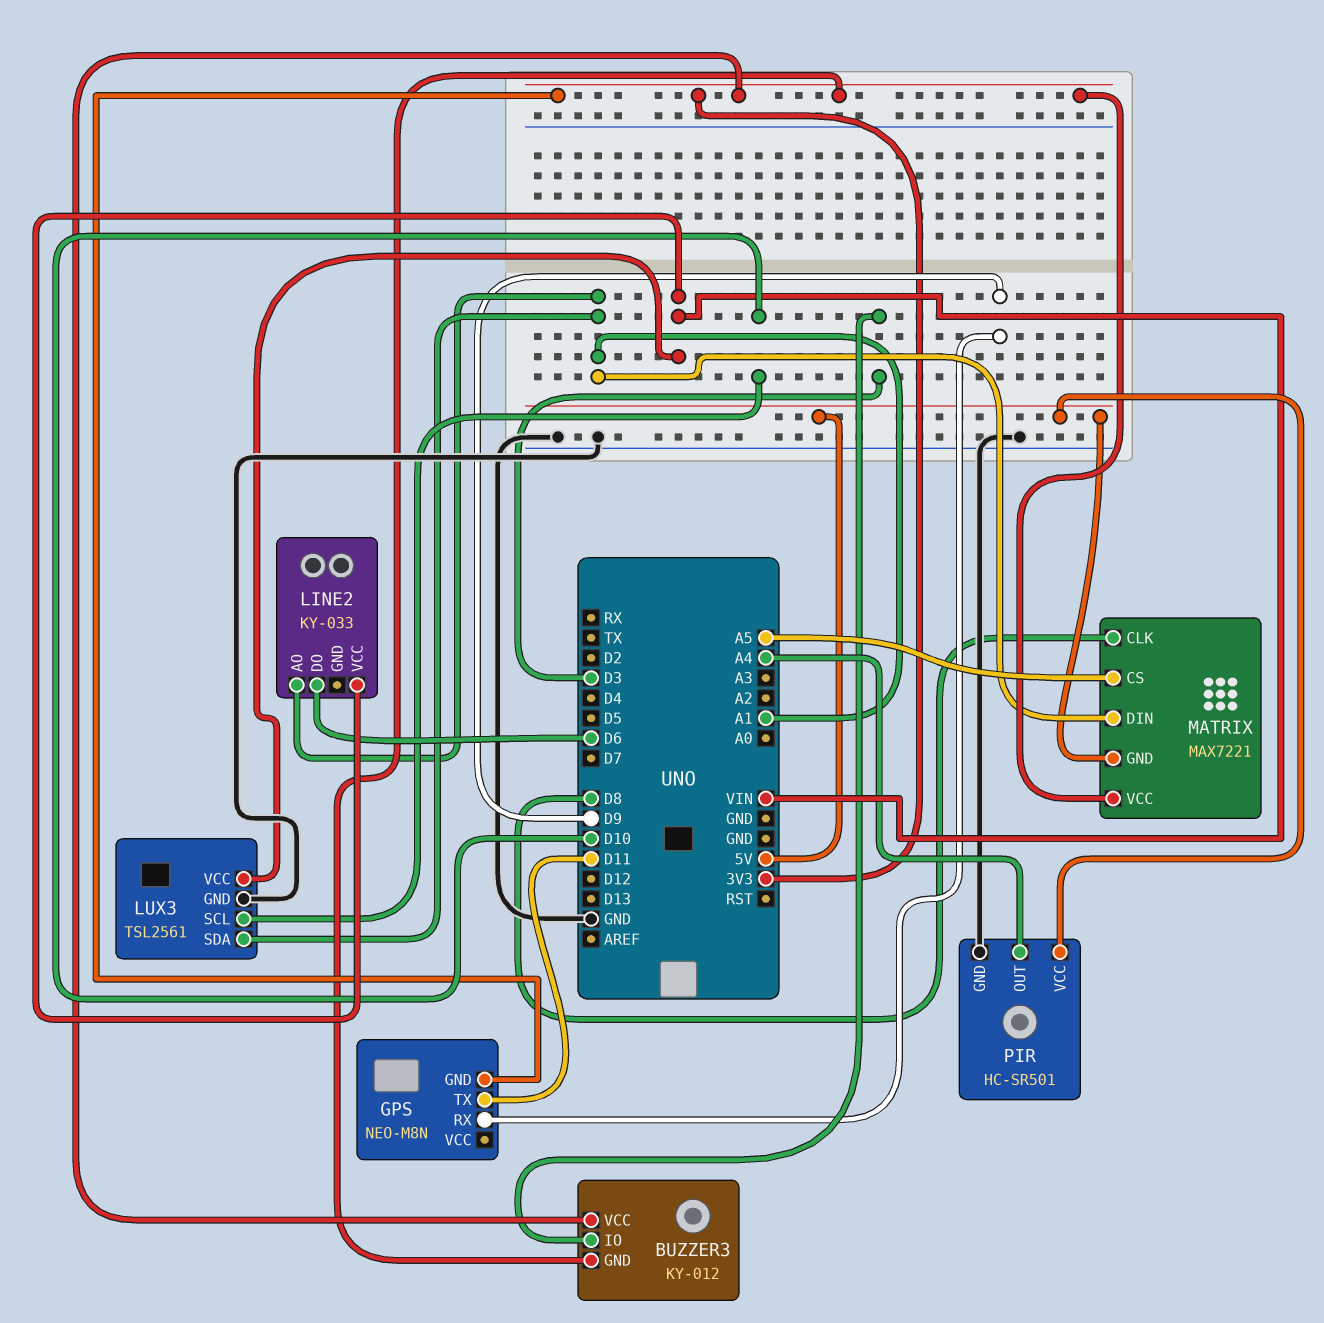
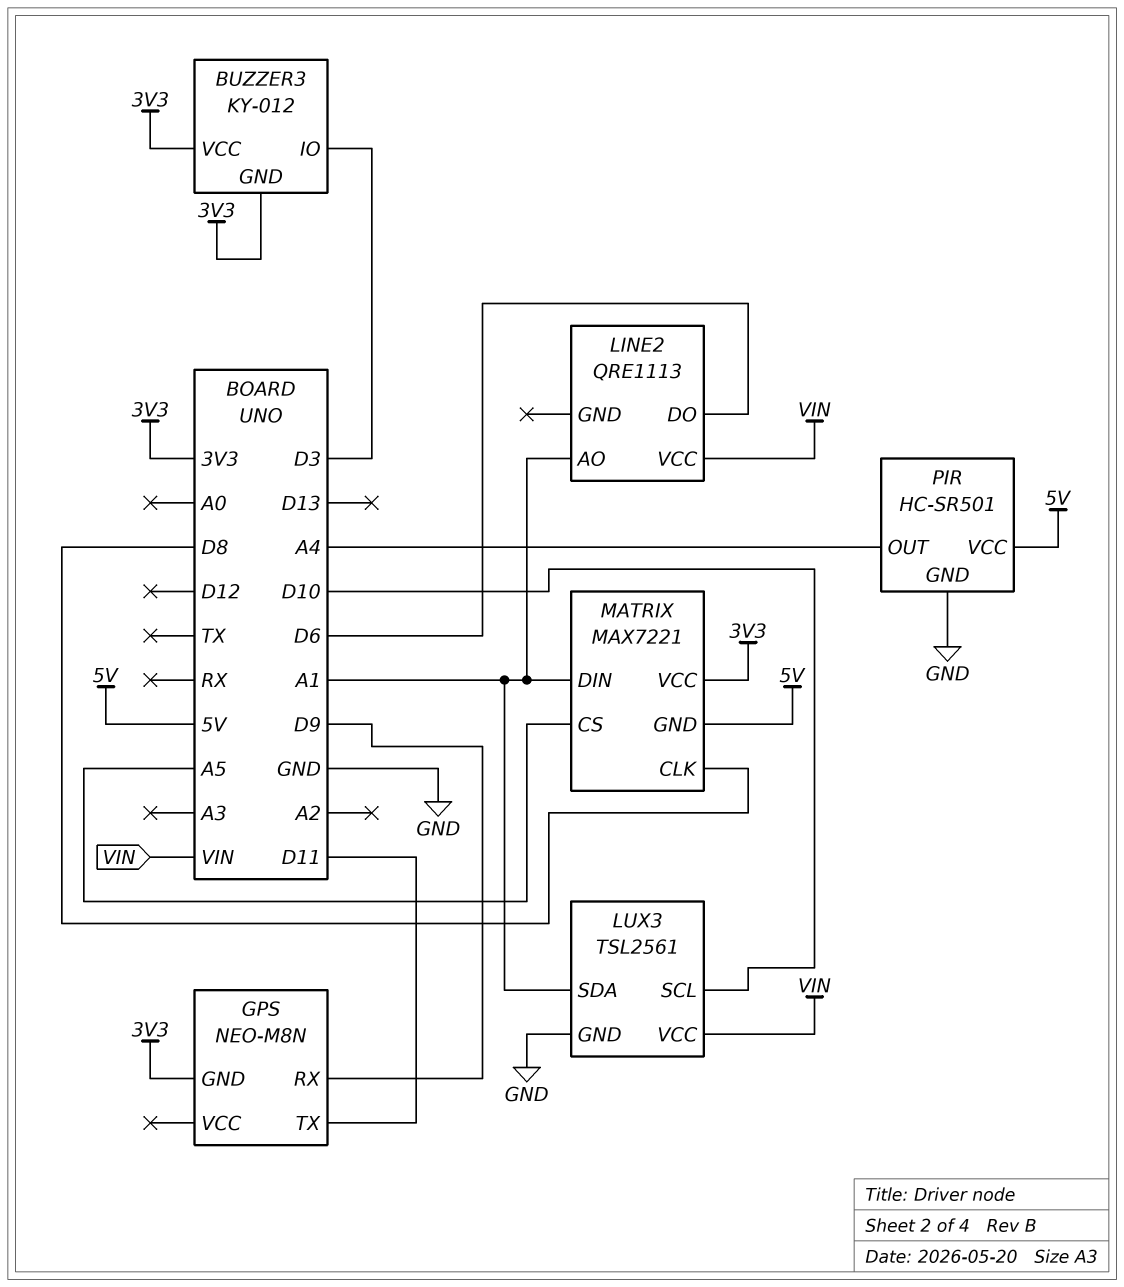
LINE2: KY-033 -> QRE1113

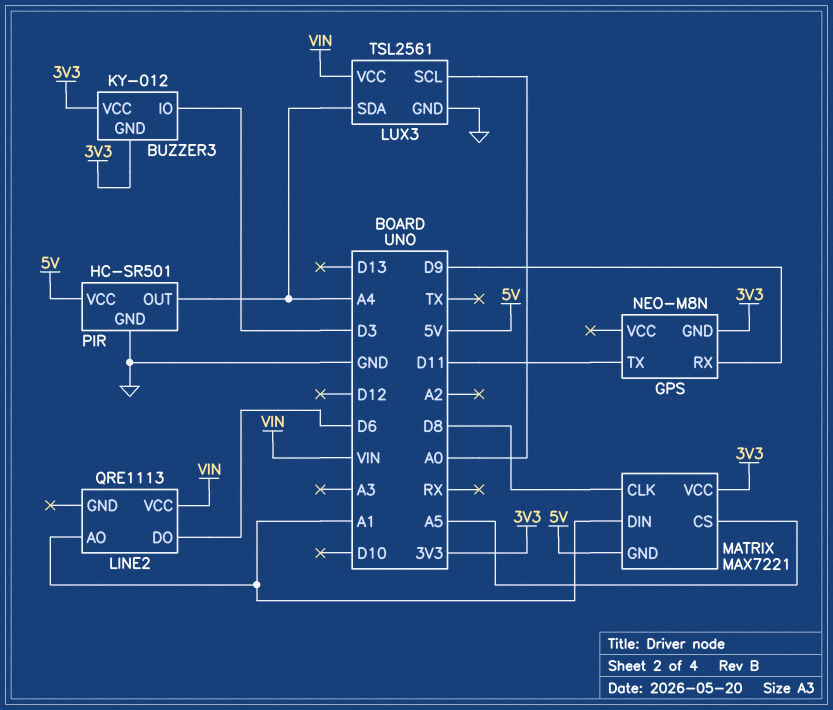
LUX3 pin SCL: D10 -> A0
LUX3 pin SDA: A1 -> A4

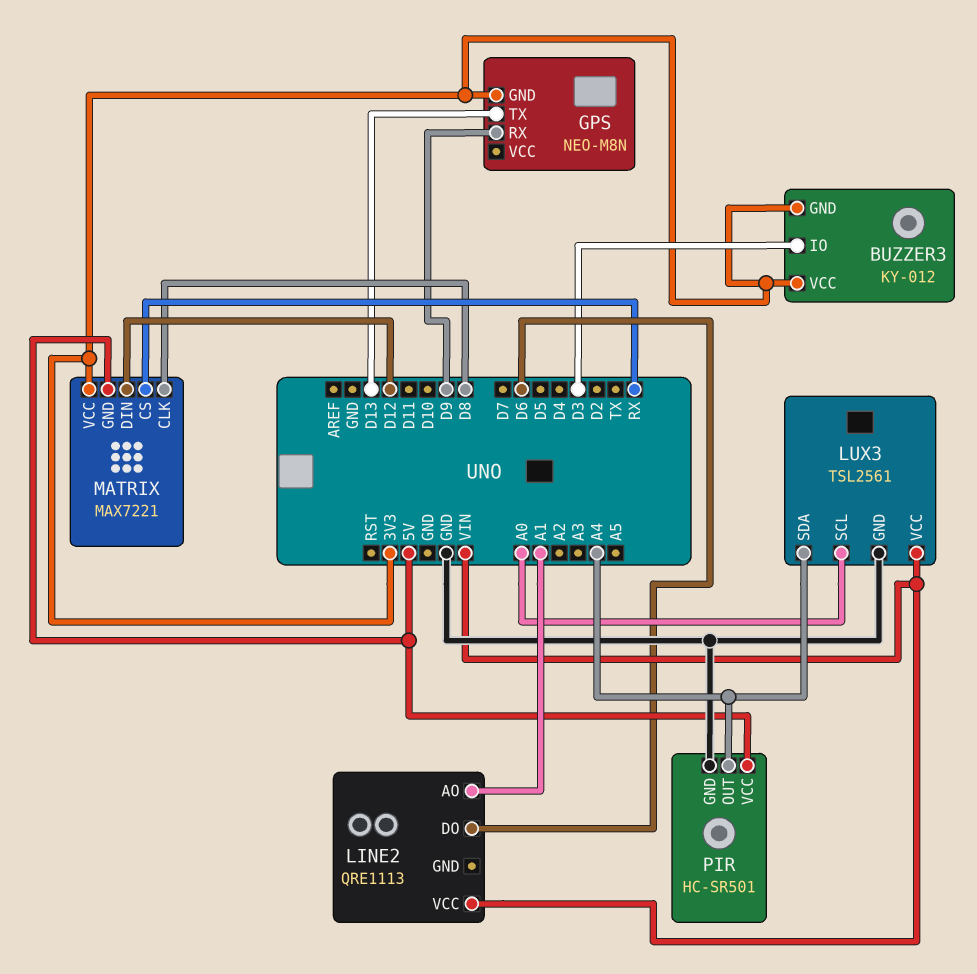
GPS pin TX: D11 -> D13
MATRIX pin CS: A5 -> RX
MATRIX pin DIN: A1 -> D12

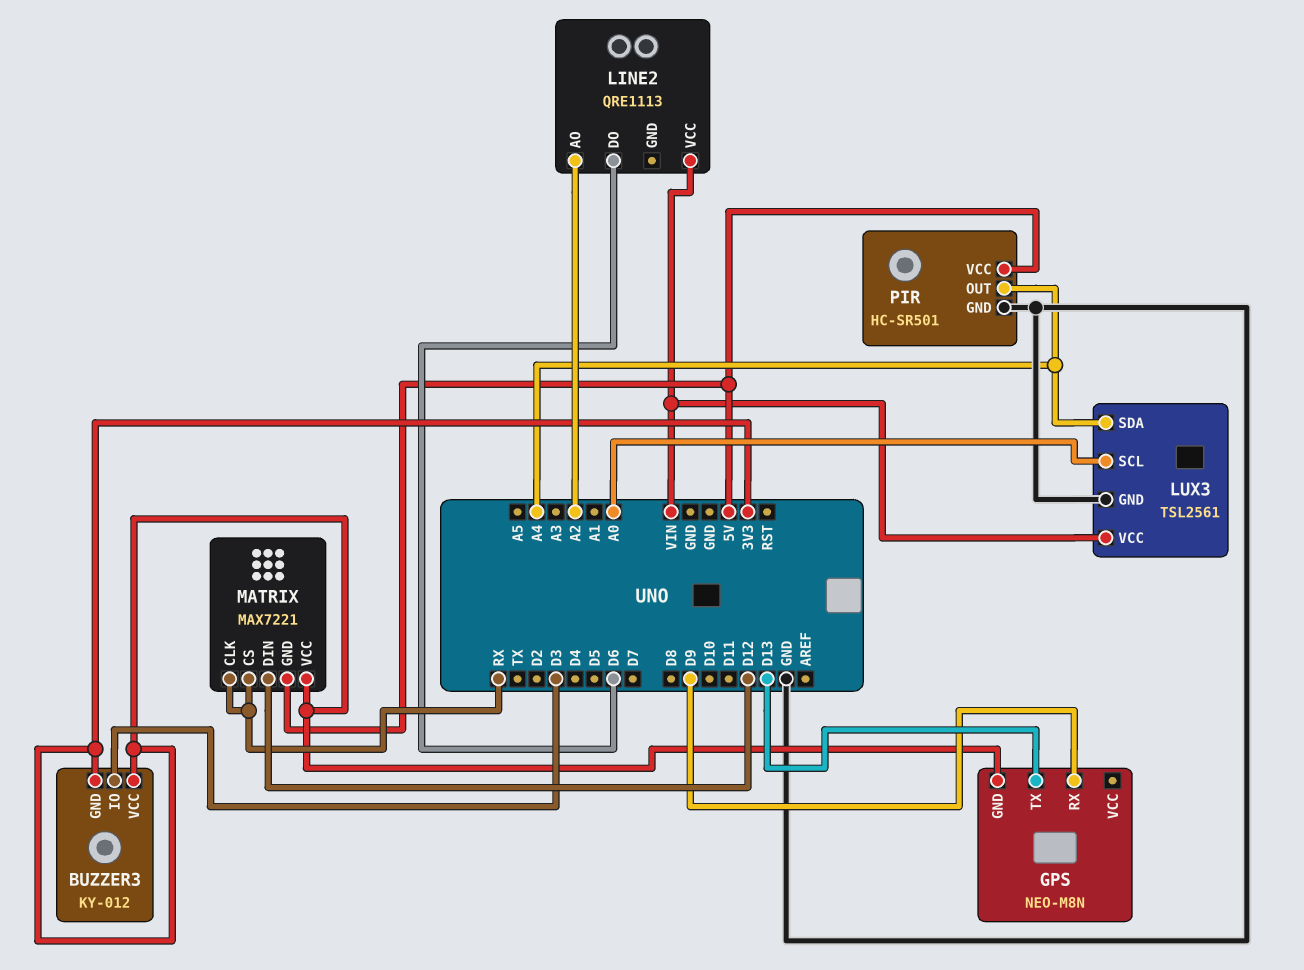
LINE2 pin AO: A1 -> A2
MATRIX pin CLK: D8 -> RX

